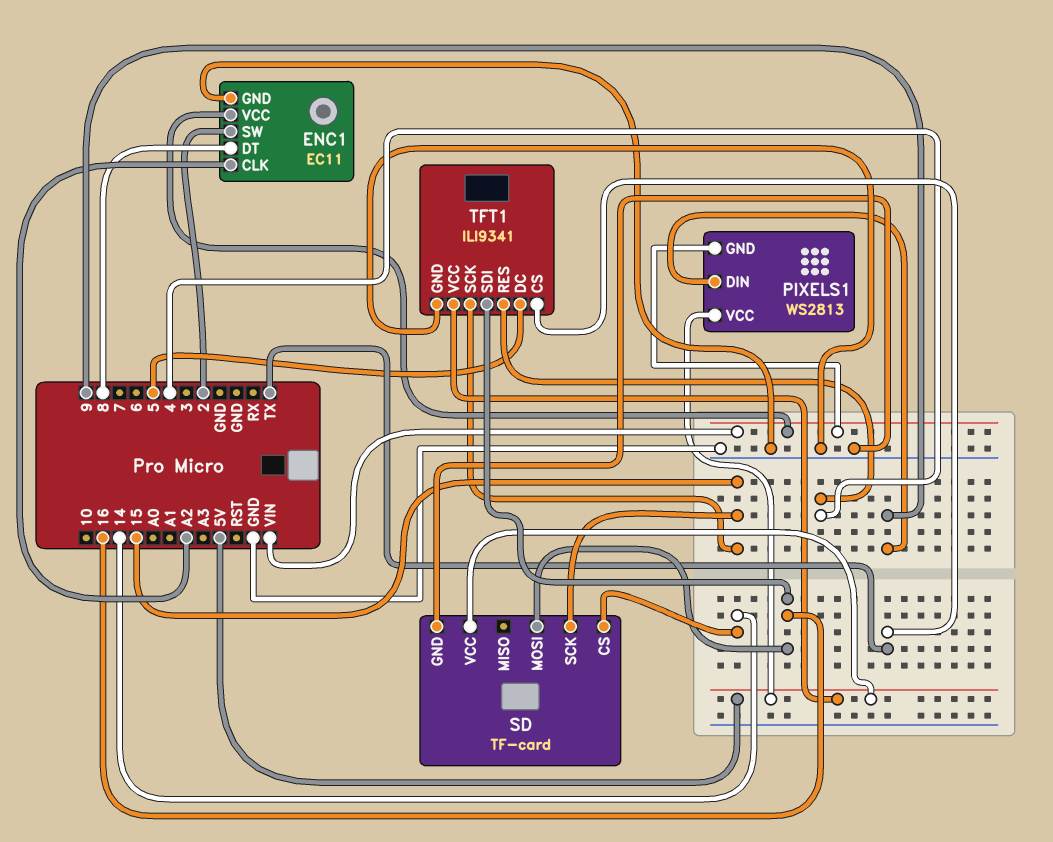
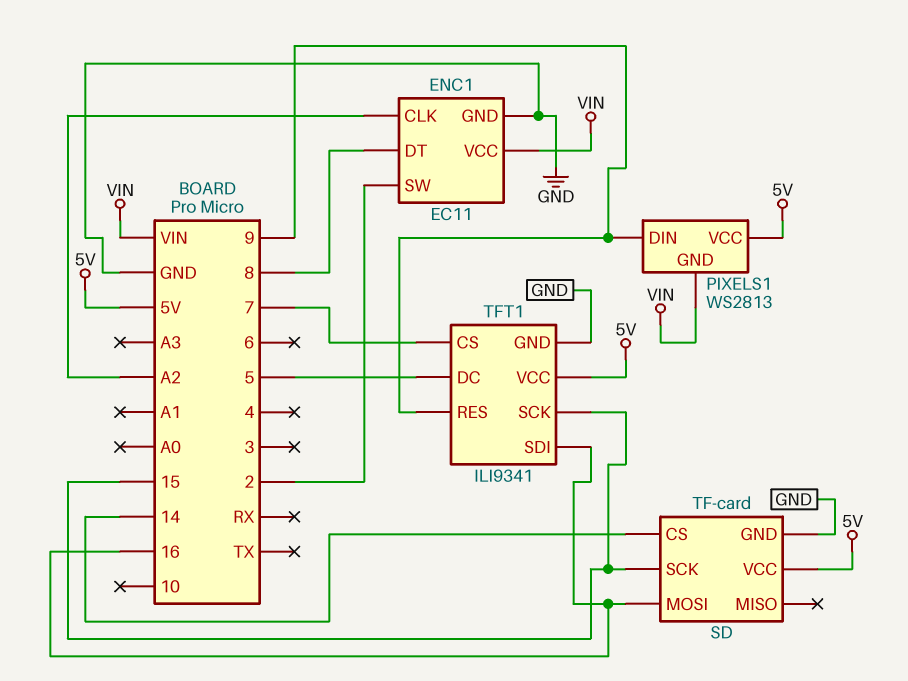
TFT1 pin CS: TX -> 7
TFT1 pin RES: 4 -> 9

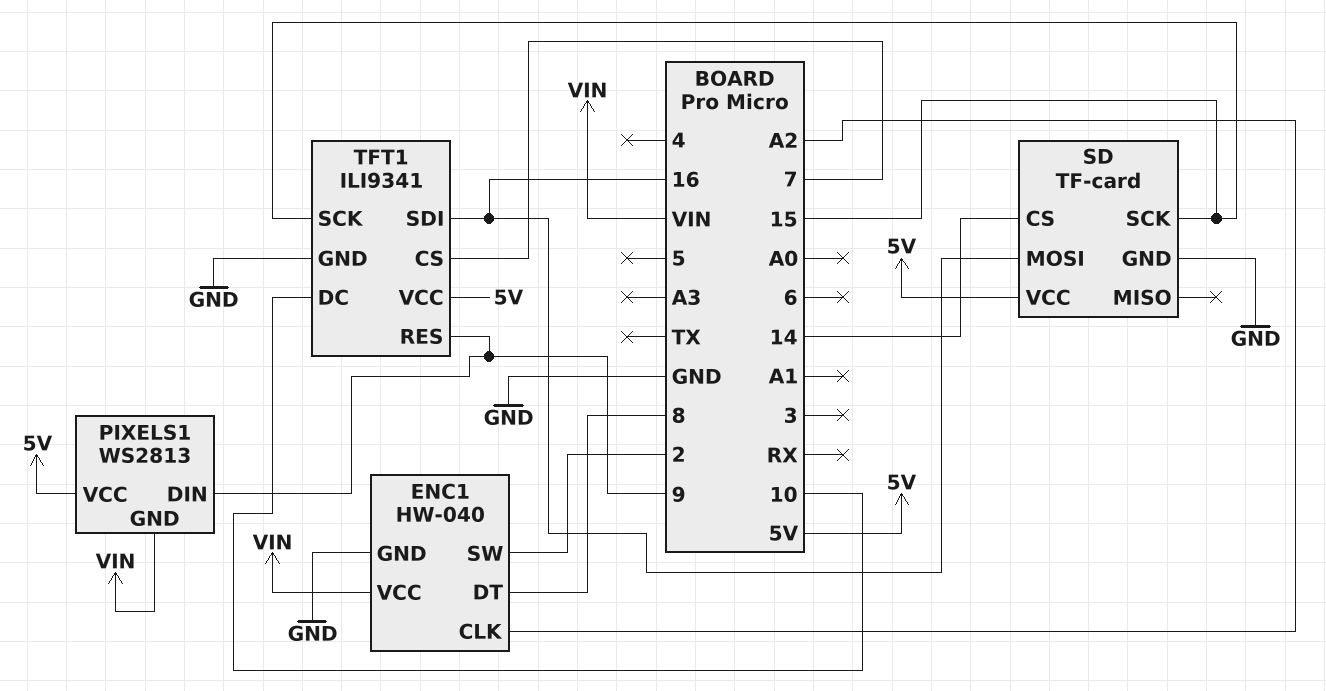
ENC1: EC11 -> HW-040
TFT1 pin DC: 5 -> 10

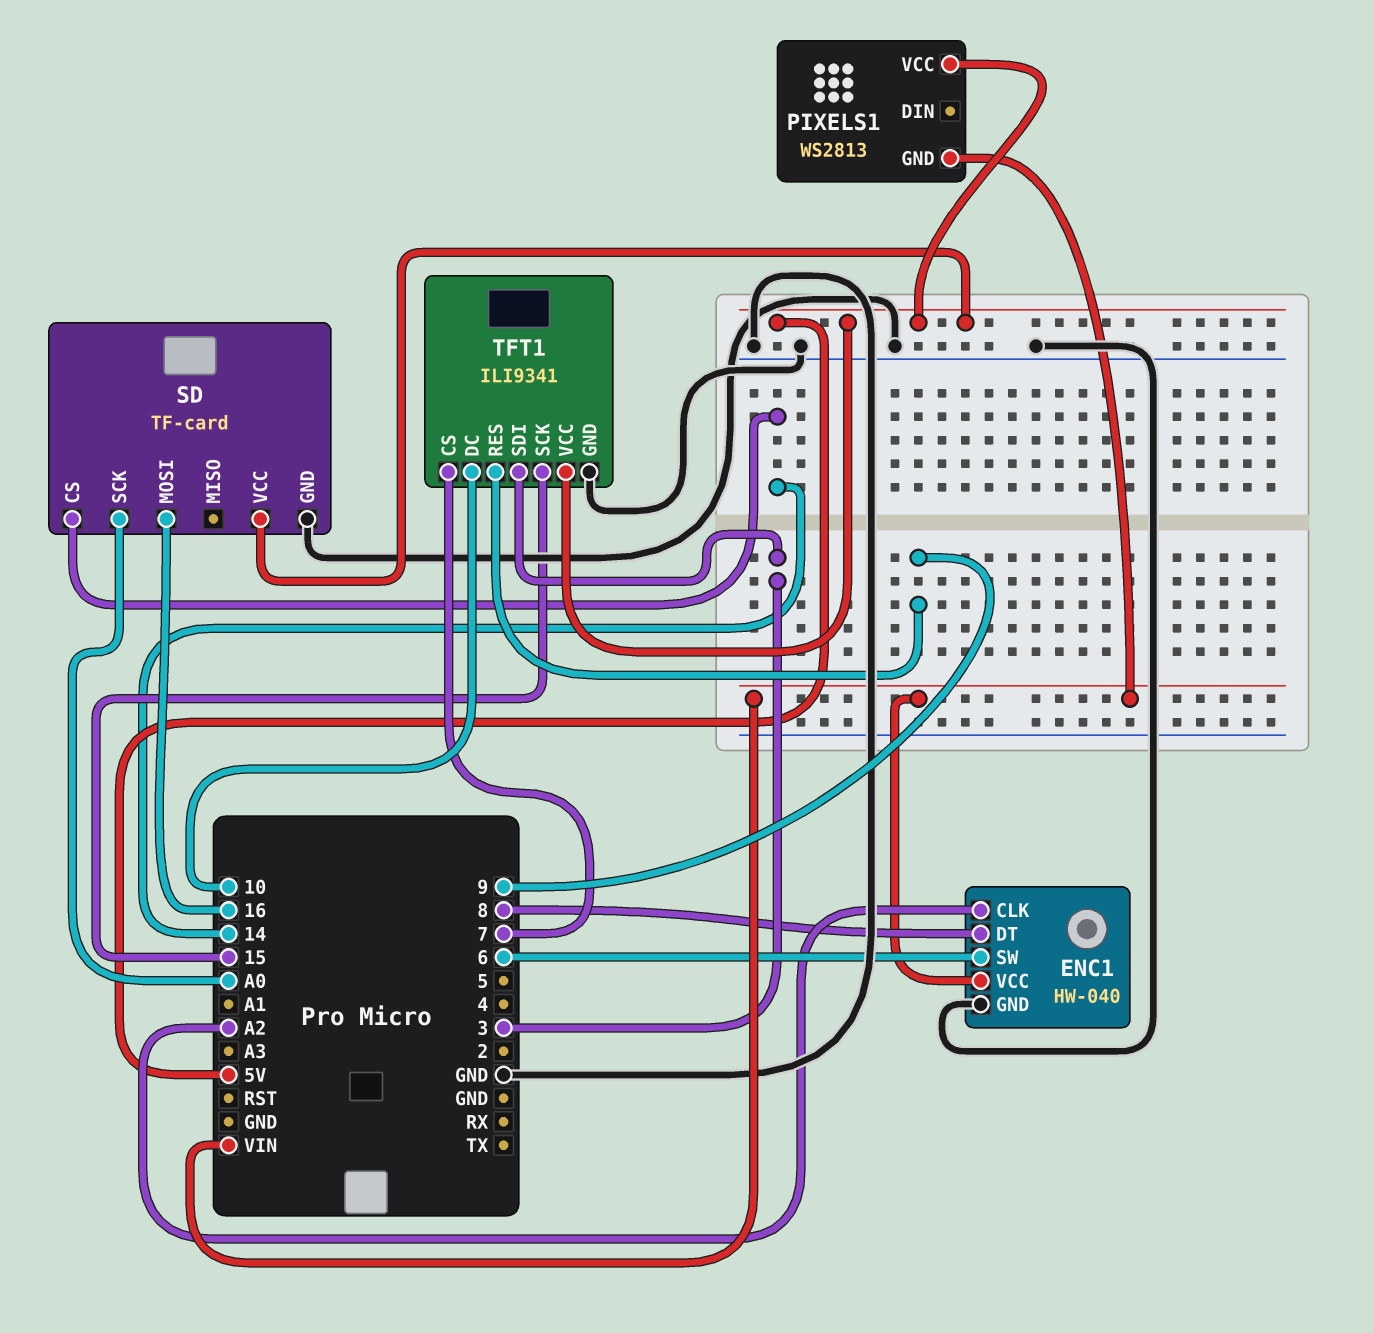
ENC1 pin SW: 2 -> 6
PIXELS1 pin DIN: 9 -> none
SD pin SCK: 15 -> A0
TFT1 pin SDI: 16 -> 3

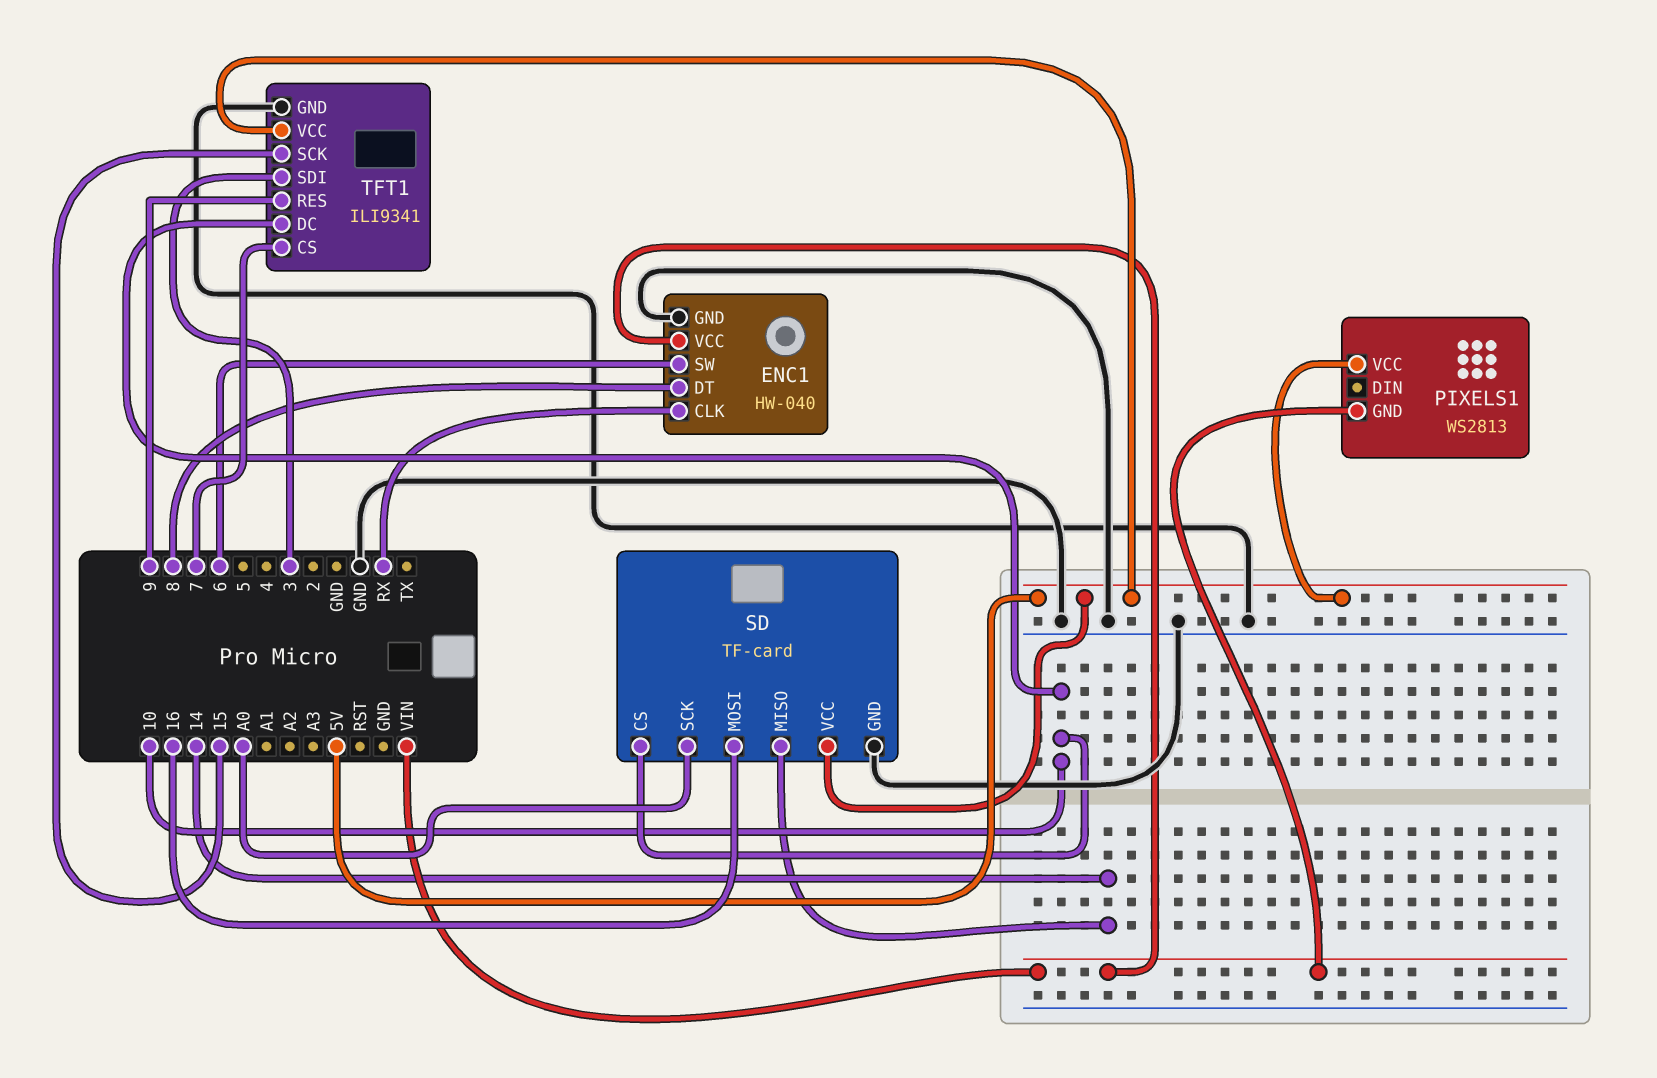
ENC1 pin CLK: A2 -> RX
SD pin CS: 14 -> 10
SD pin MISO: none -> 14

